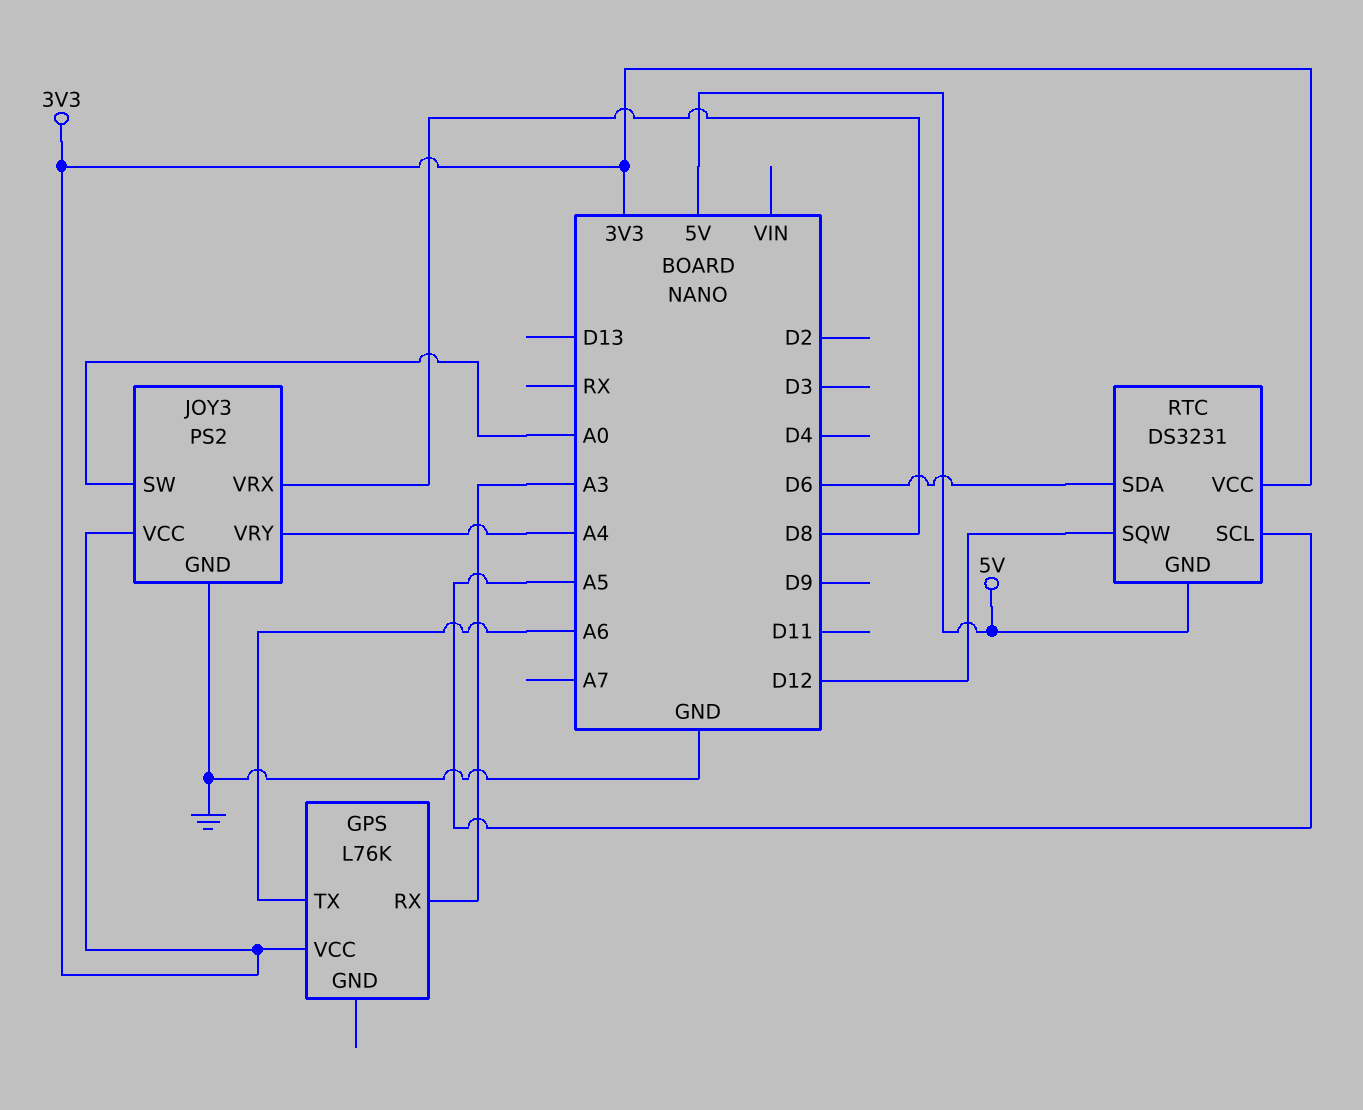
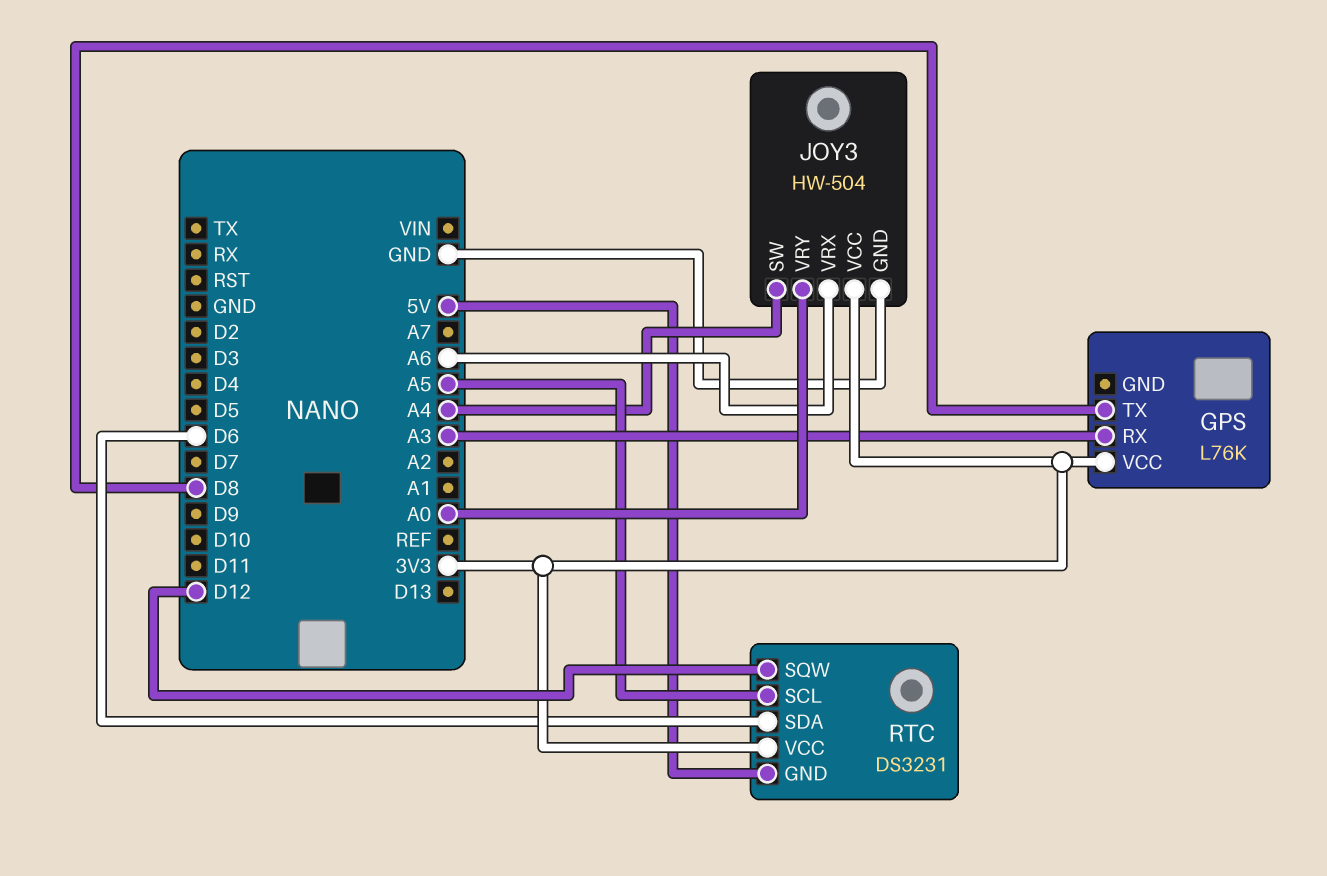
GPS pin TX: A6 -> D8
JOY3: PS2 -> HW-504
JOY3 pin SW: A0 -> A4
JOY3 pin VRX: D8 -> A6
JOY3 pin VRY: A4 -> A0

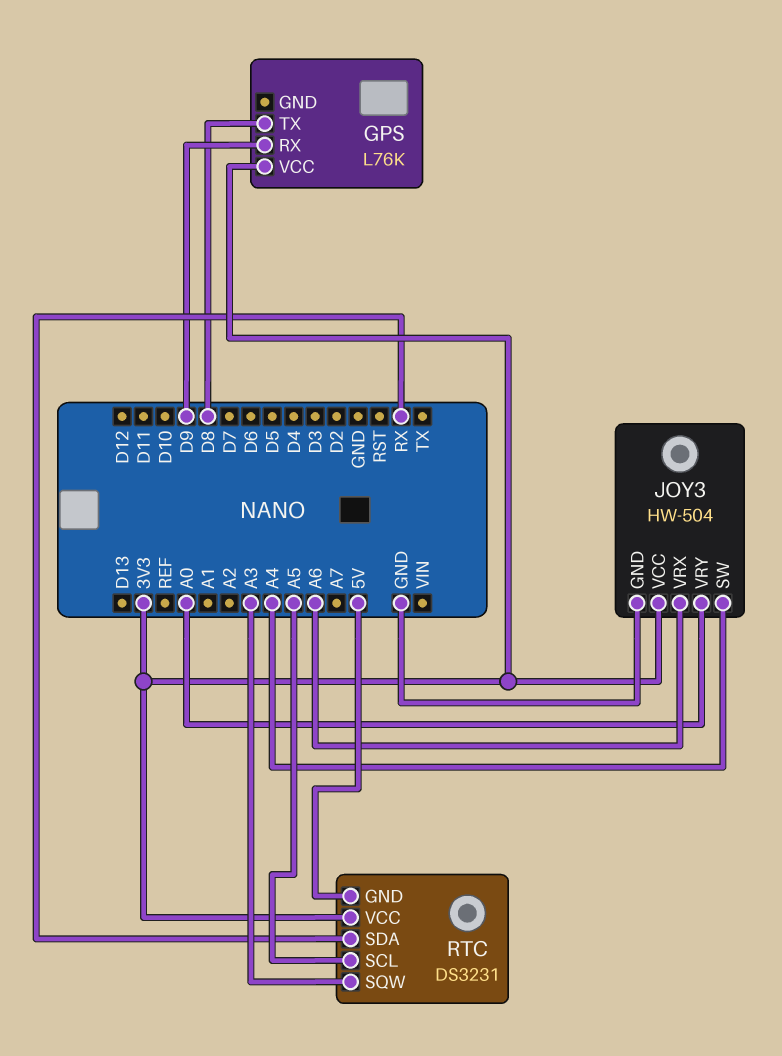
GPS pin RX: A3 -> D9
RTC pin SDA: D6 -> RX
RTC pin SQW: D12 -> A3

